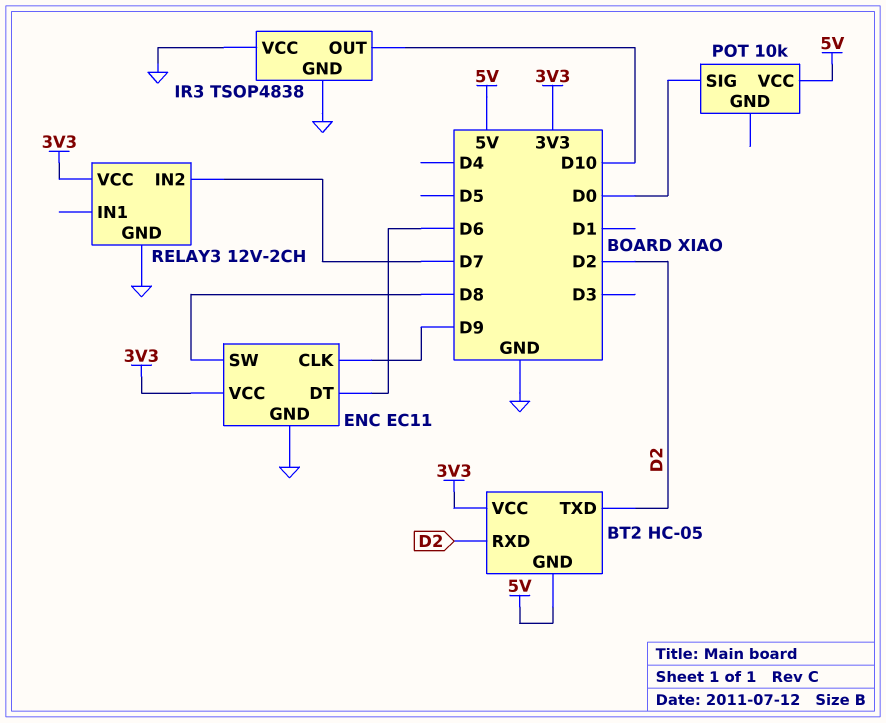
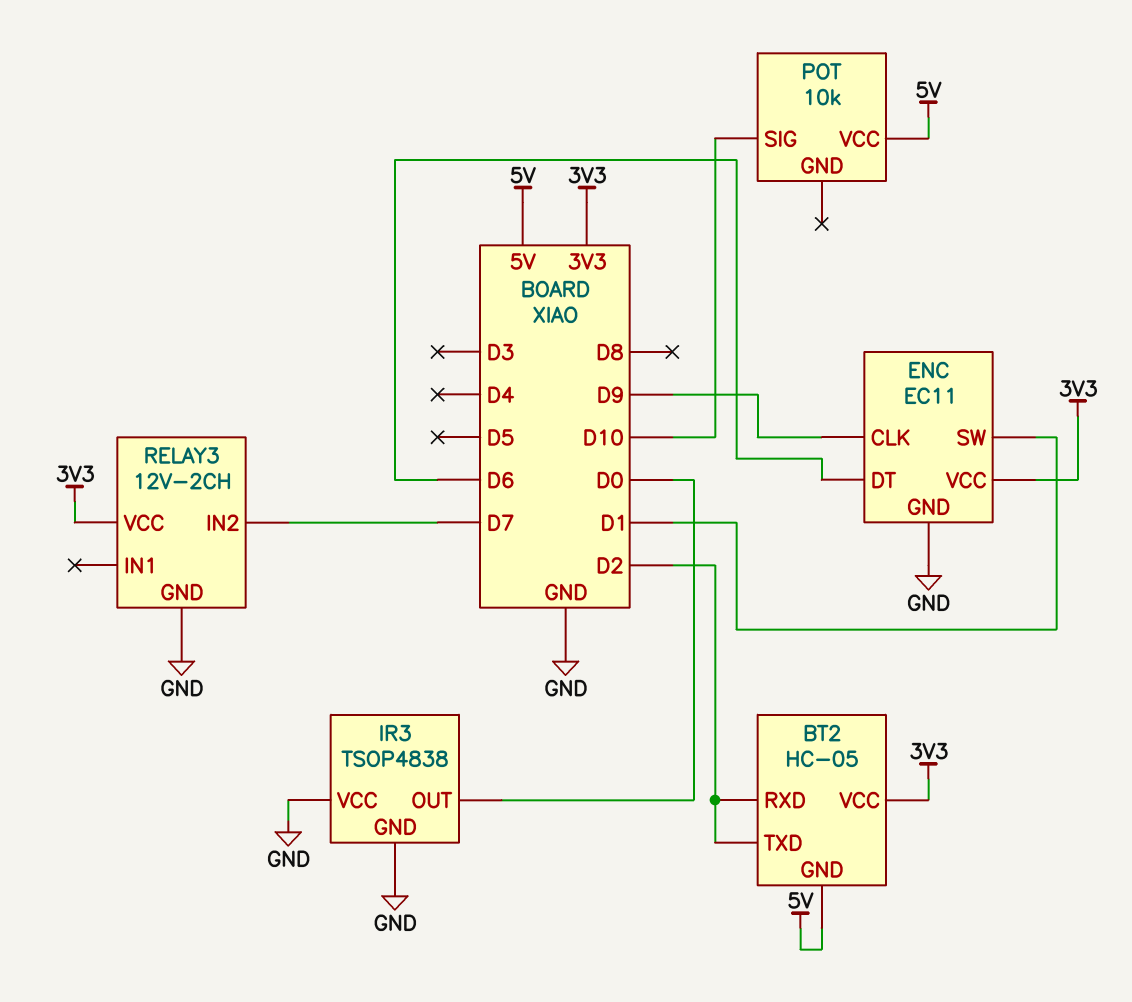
ENC pin SW: D8 -> D1
IR3 pin OUT: D10 -> D0
POT pin SIG: D0 -> D10

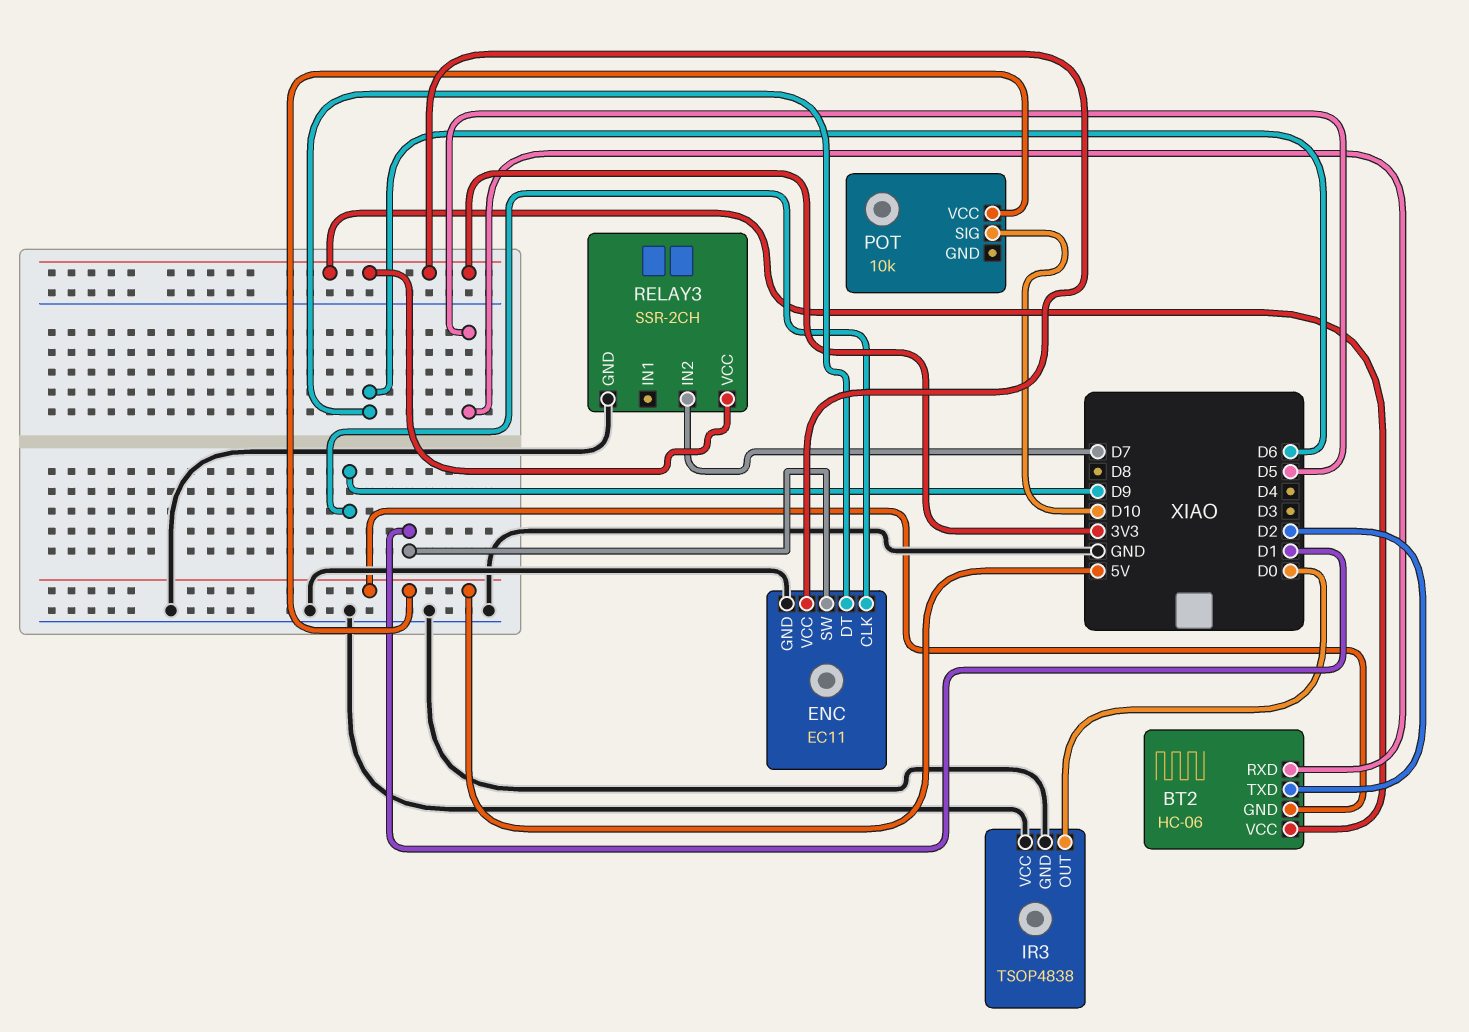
BT2: HC-05 -> HC-06
BT2 pin RXD: D2 -> D5
RELAY3: 12V-2CH -> SSR-2CH

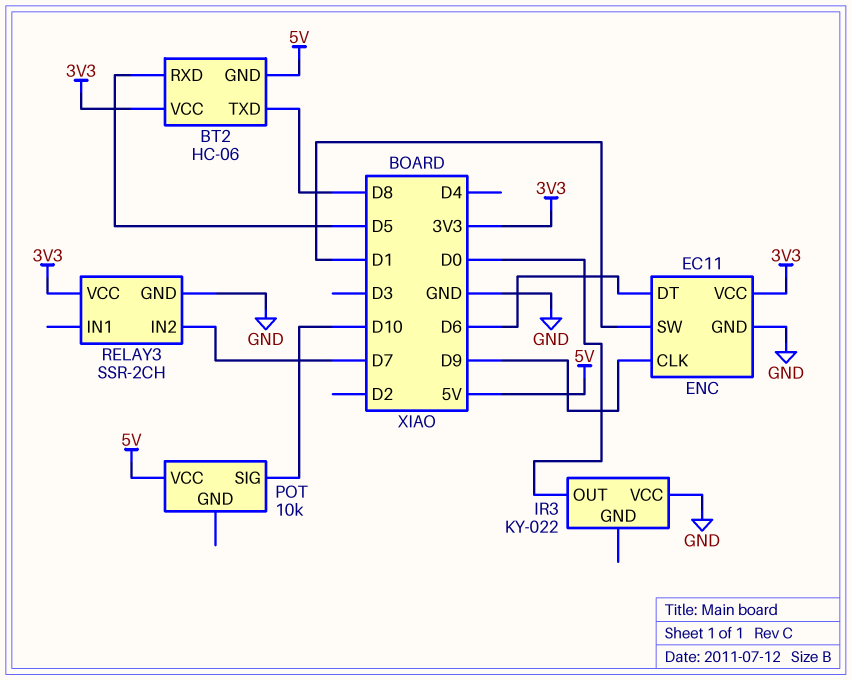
BT2 pin TXD: D2 -> D8
IR3: TSOP4838 -> KY-022
IR3 pin GND: GND -> none

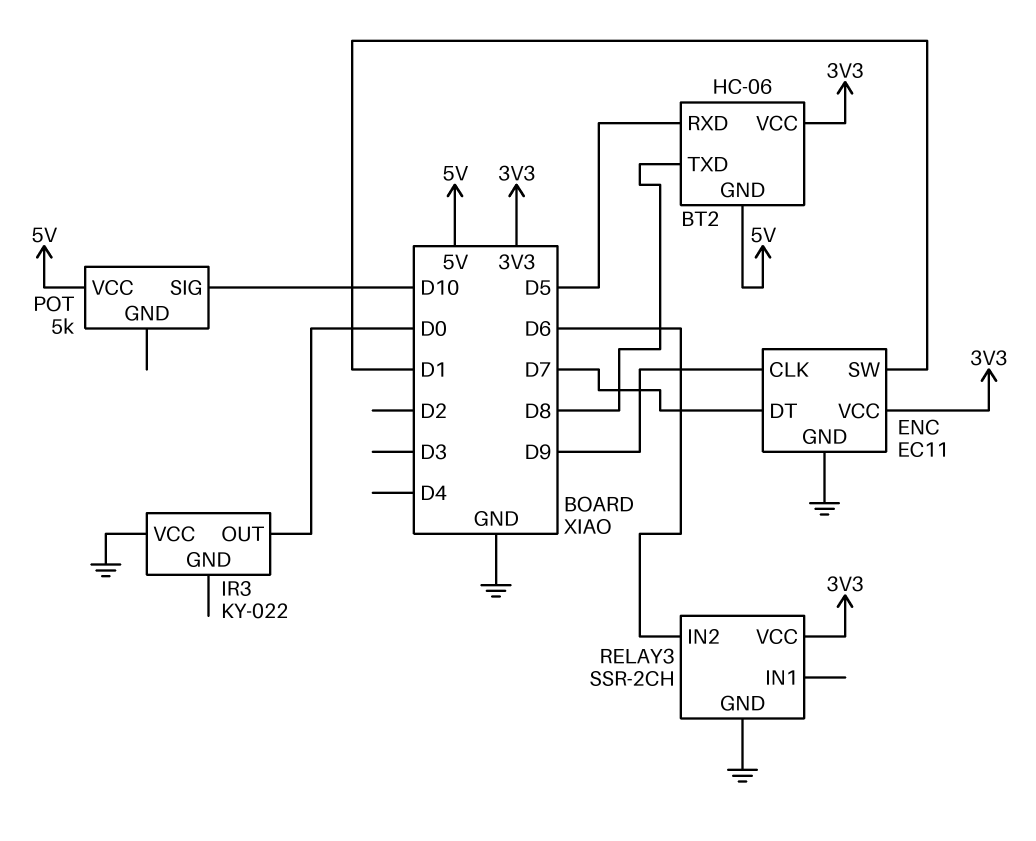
ENC pin DT: D6 -> D7
POT: 10k -> 5k
RELAY3 pin IN2: D7 -> D6

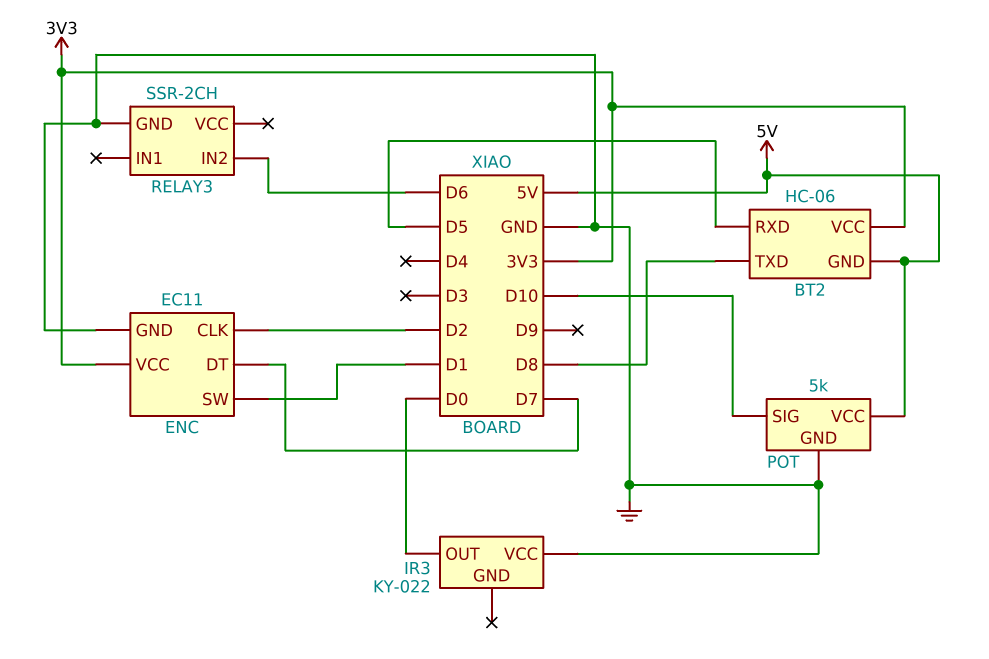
ENC pin CLK: D9 -> D2
POT pin GND: none -> GND
RELAY3 pin VCC: 3V3 -> none

